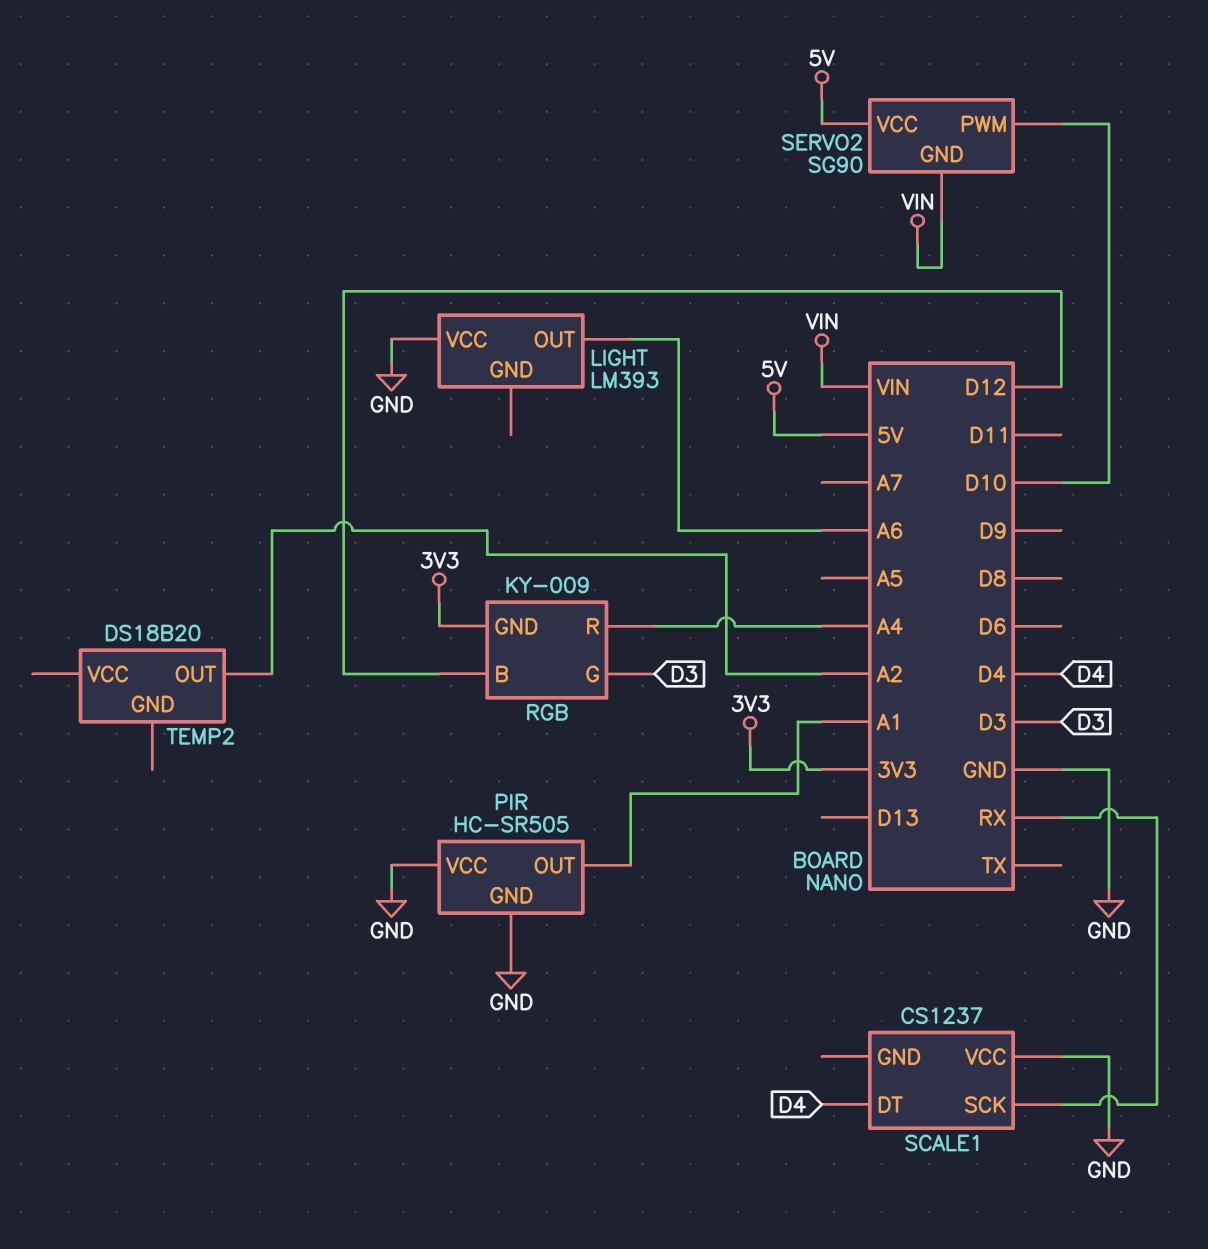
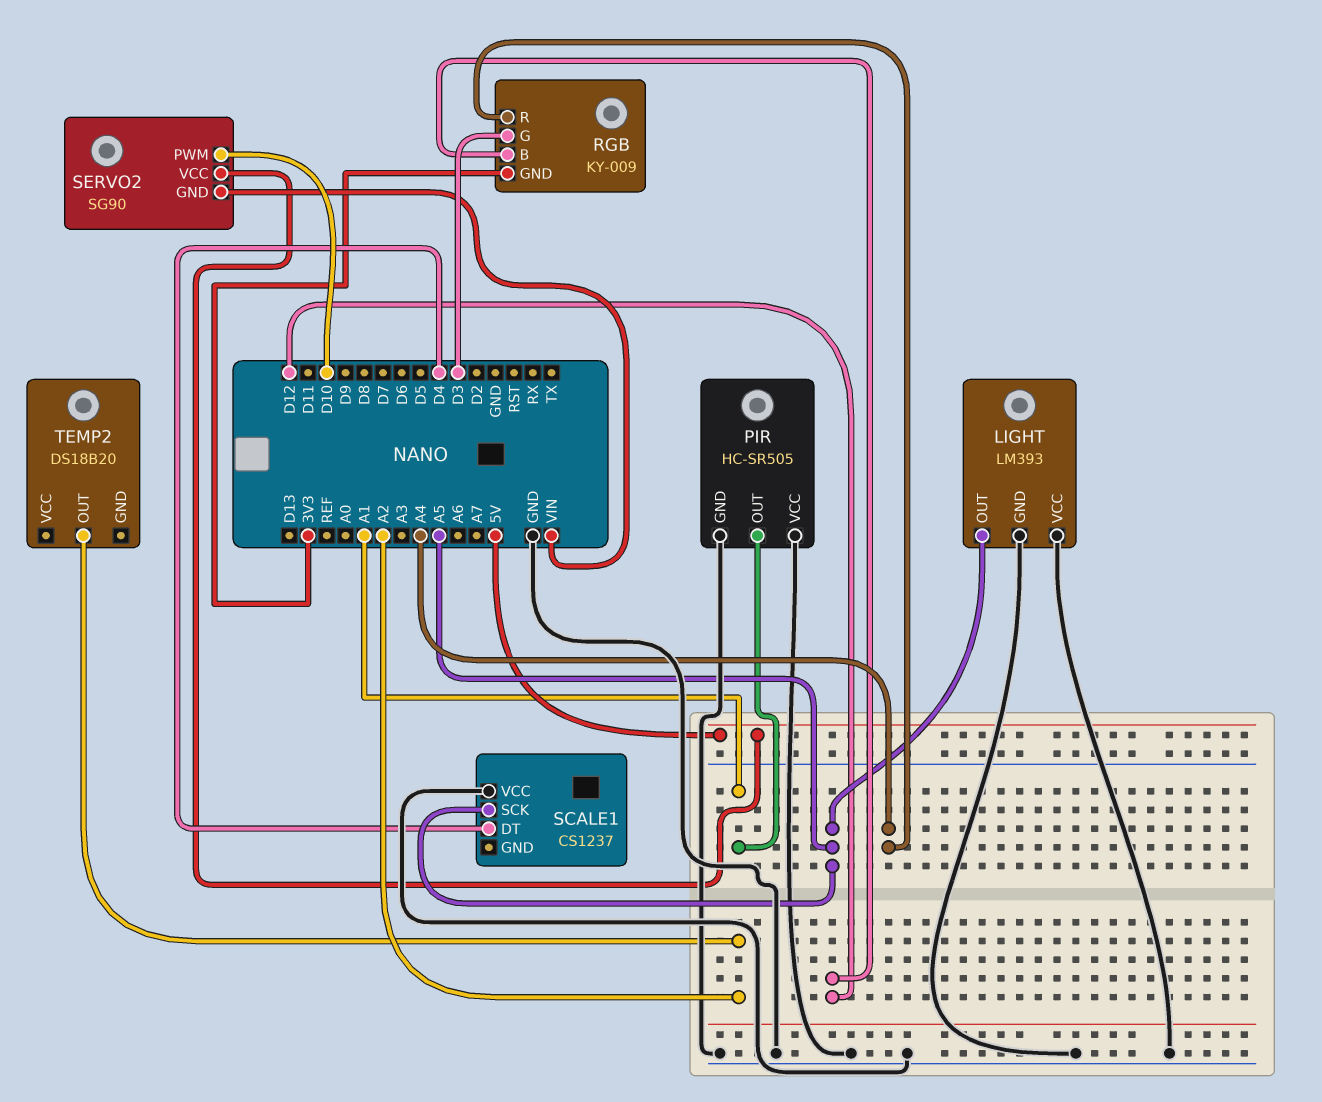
LIGHT pin GND: none -> GND
LIGHT pin OUT: A6 -> A5
SCALE1 pin SCK: RX -> A5

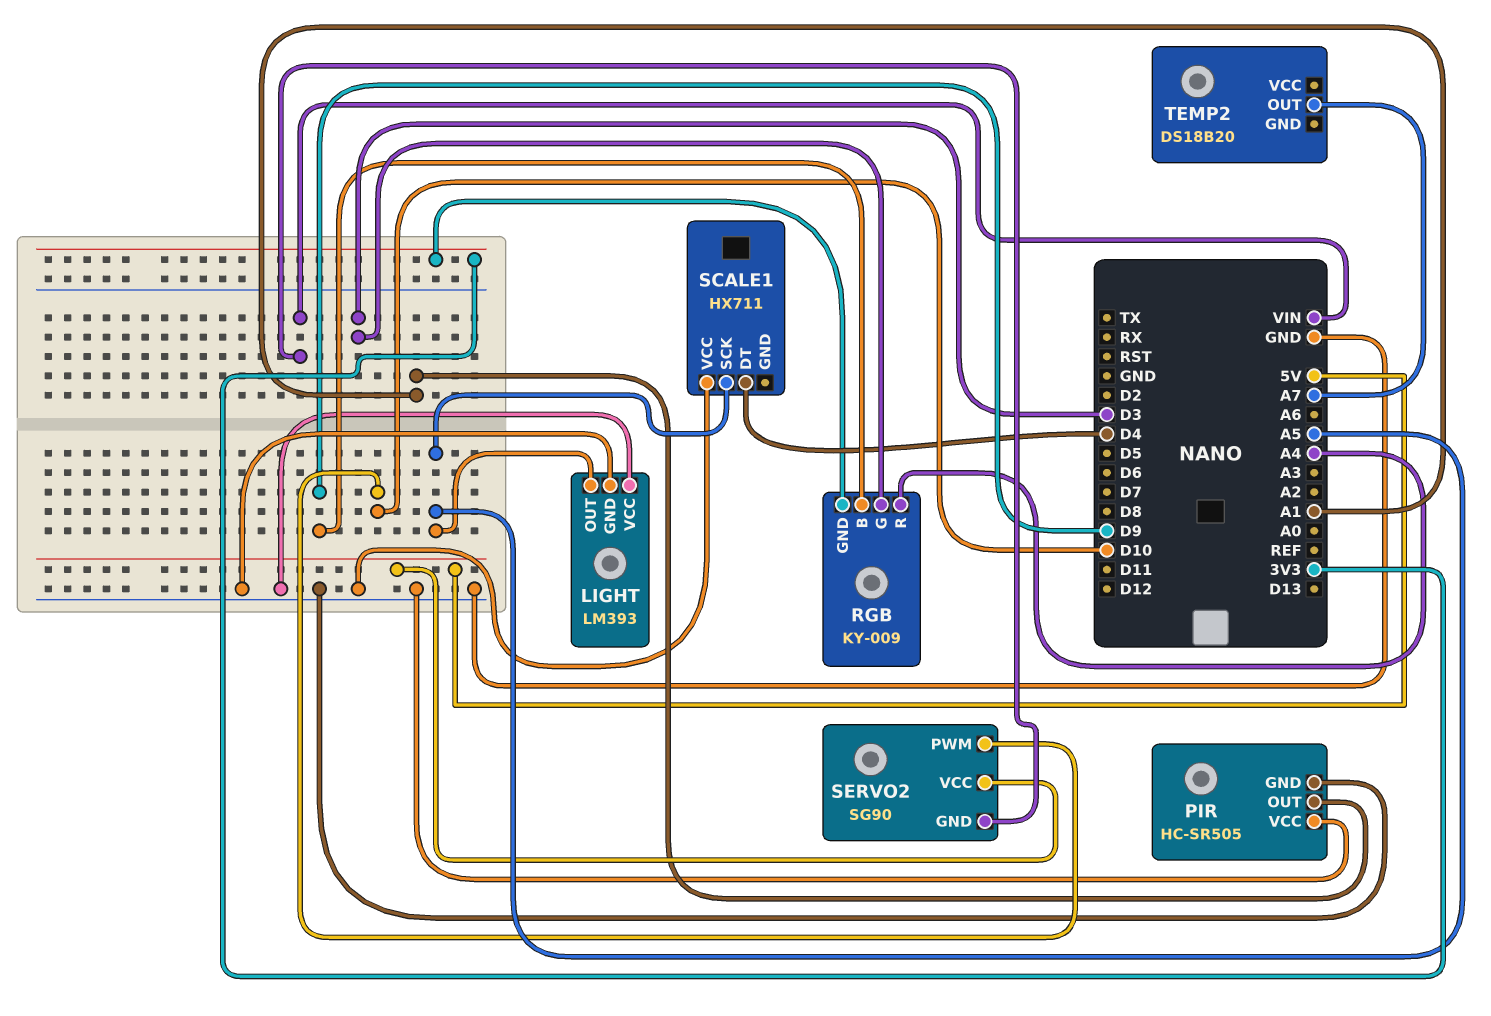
RGB pin B: D12 -> D9
SCALE1: CS1237 -> HX711
TEMP2 pin OUT: A2 -> A7

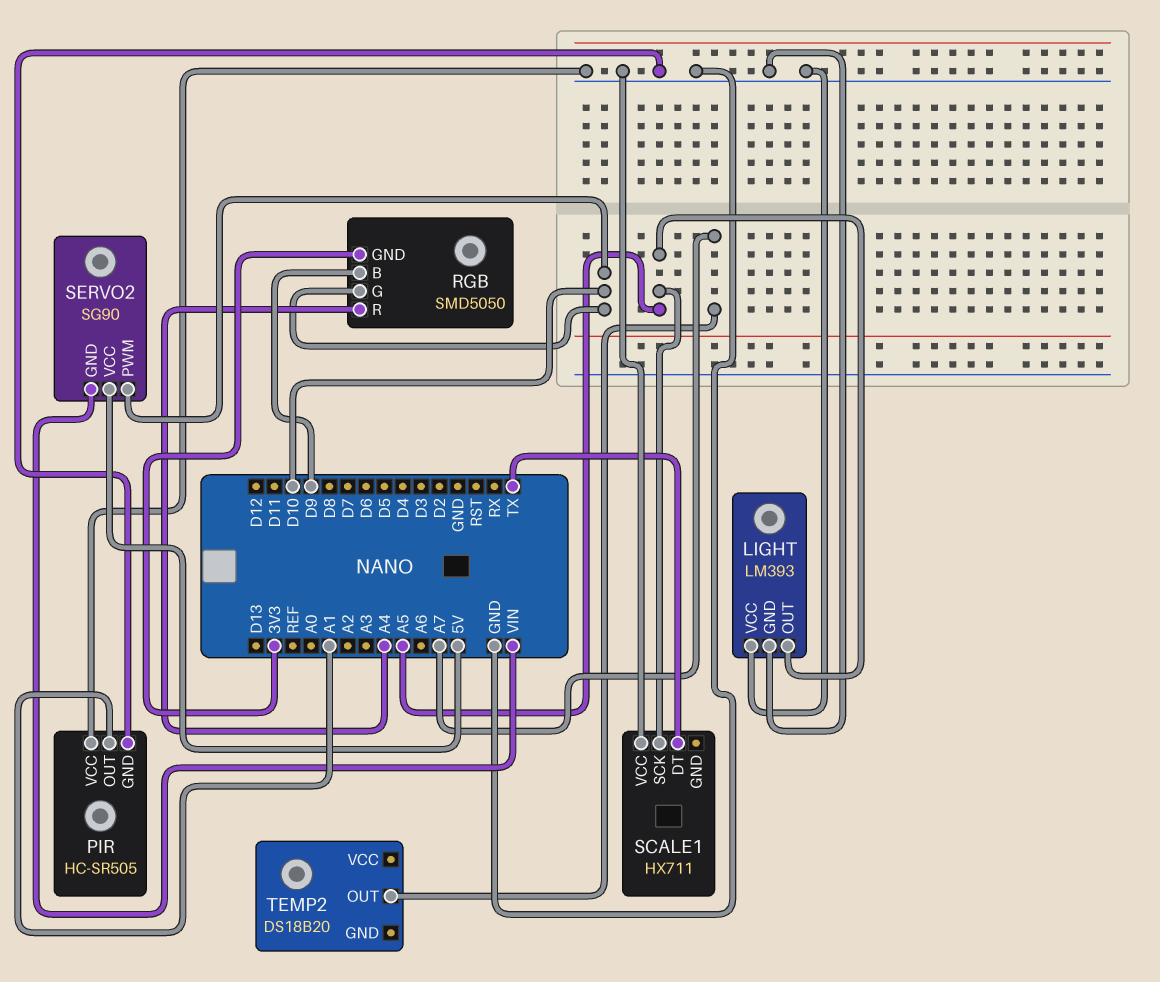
RGB: KY-009 -> SMD5050
RGB pin G: D3 -> D10
SCALE1 pin DT: D4 -> TX

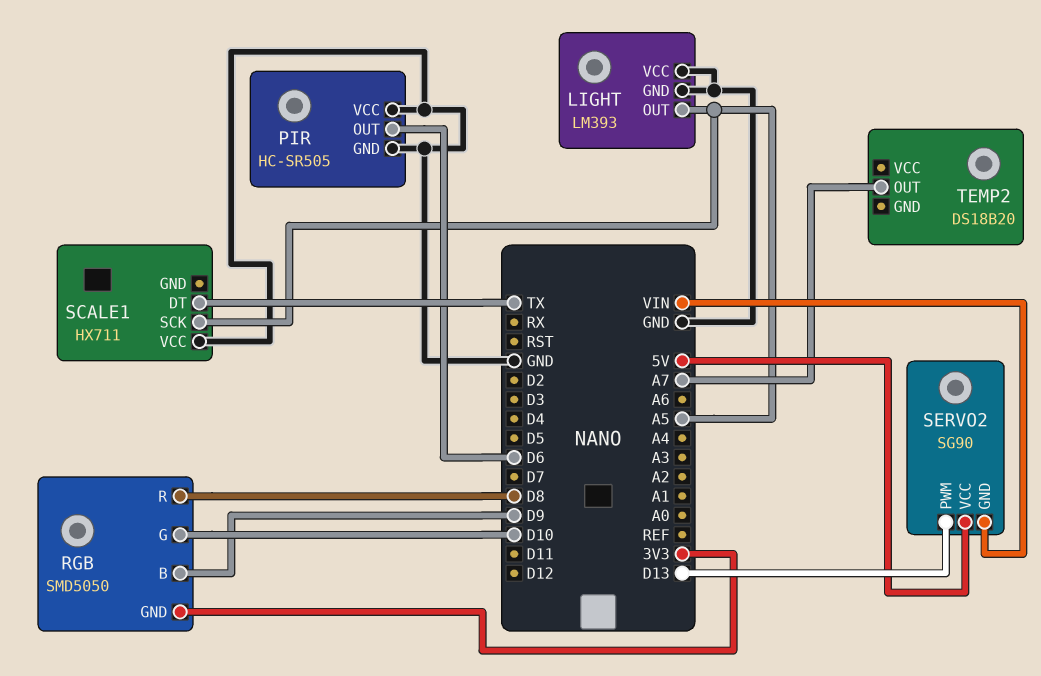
PIR pin OUT: A1 -> D6
RGB pin R: A4 -> D8
SERVO2 pin PWM: D10 -> D13

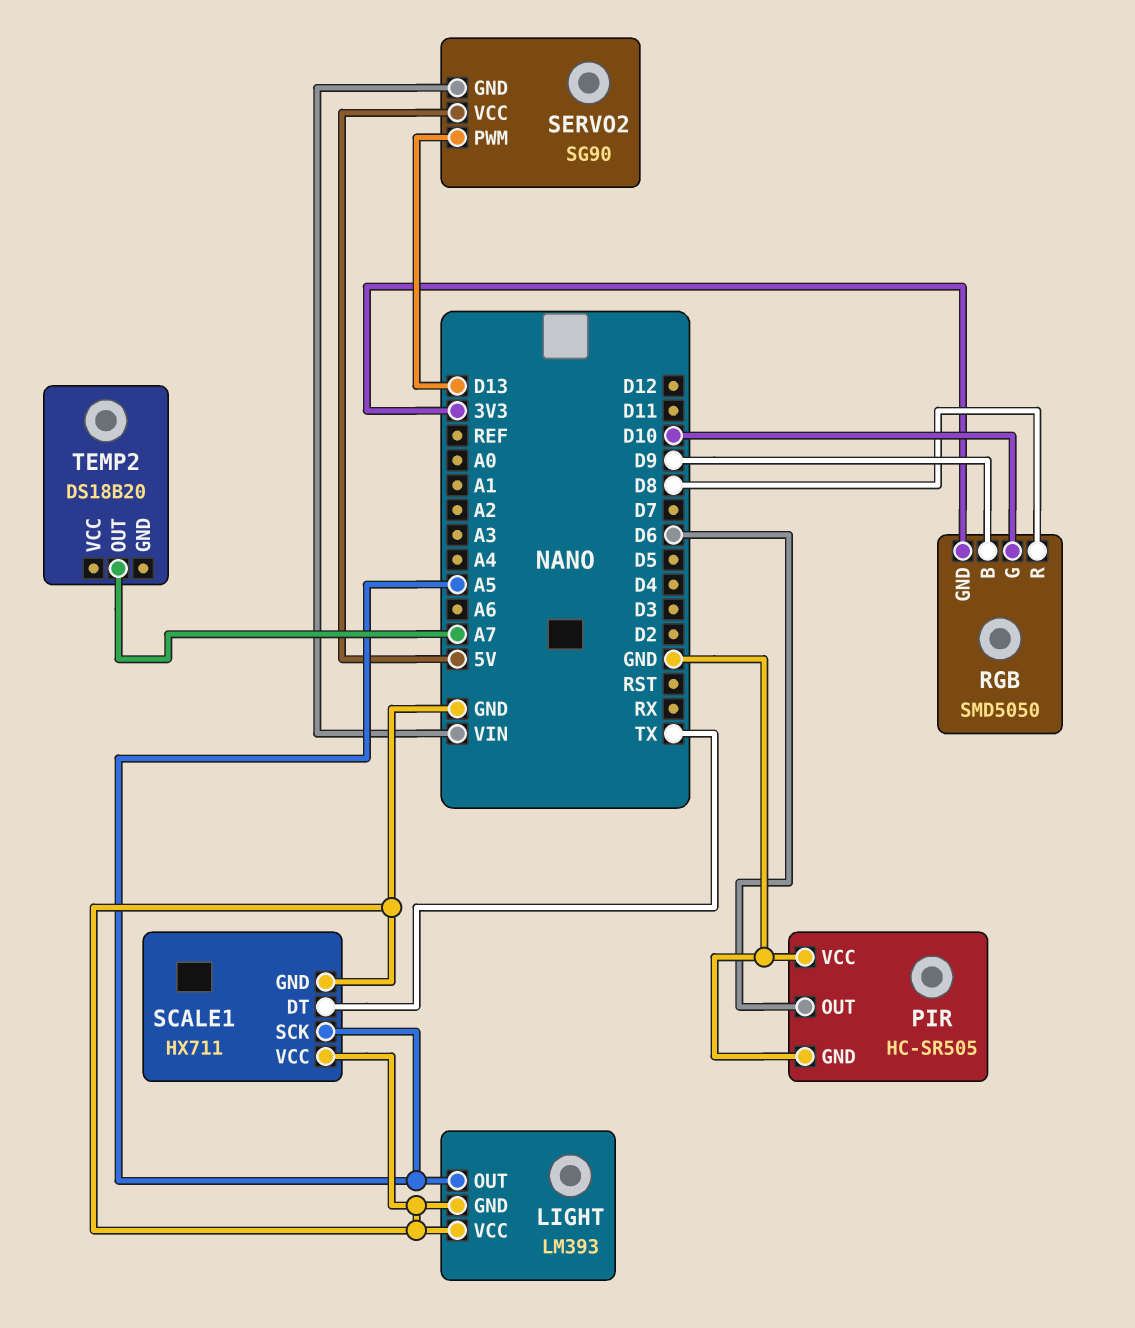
SCALE1 pin GND: none -> GND

